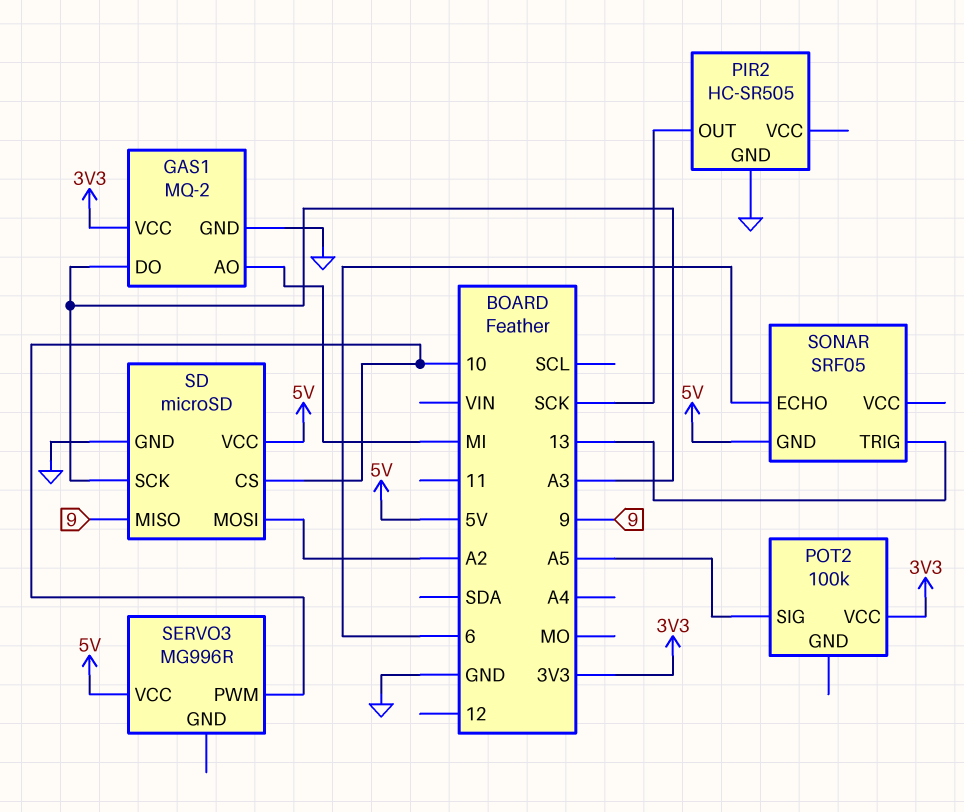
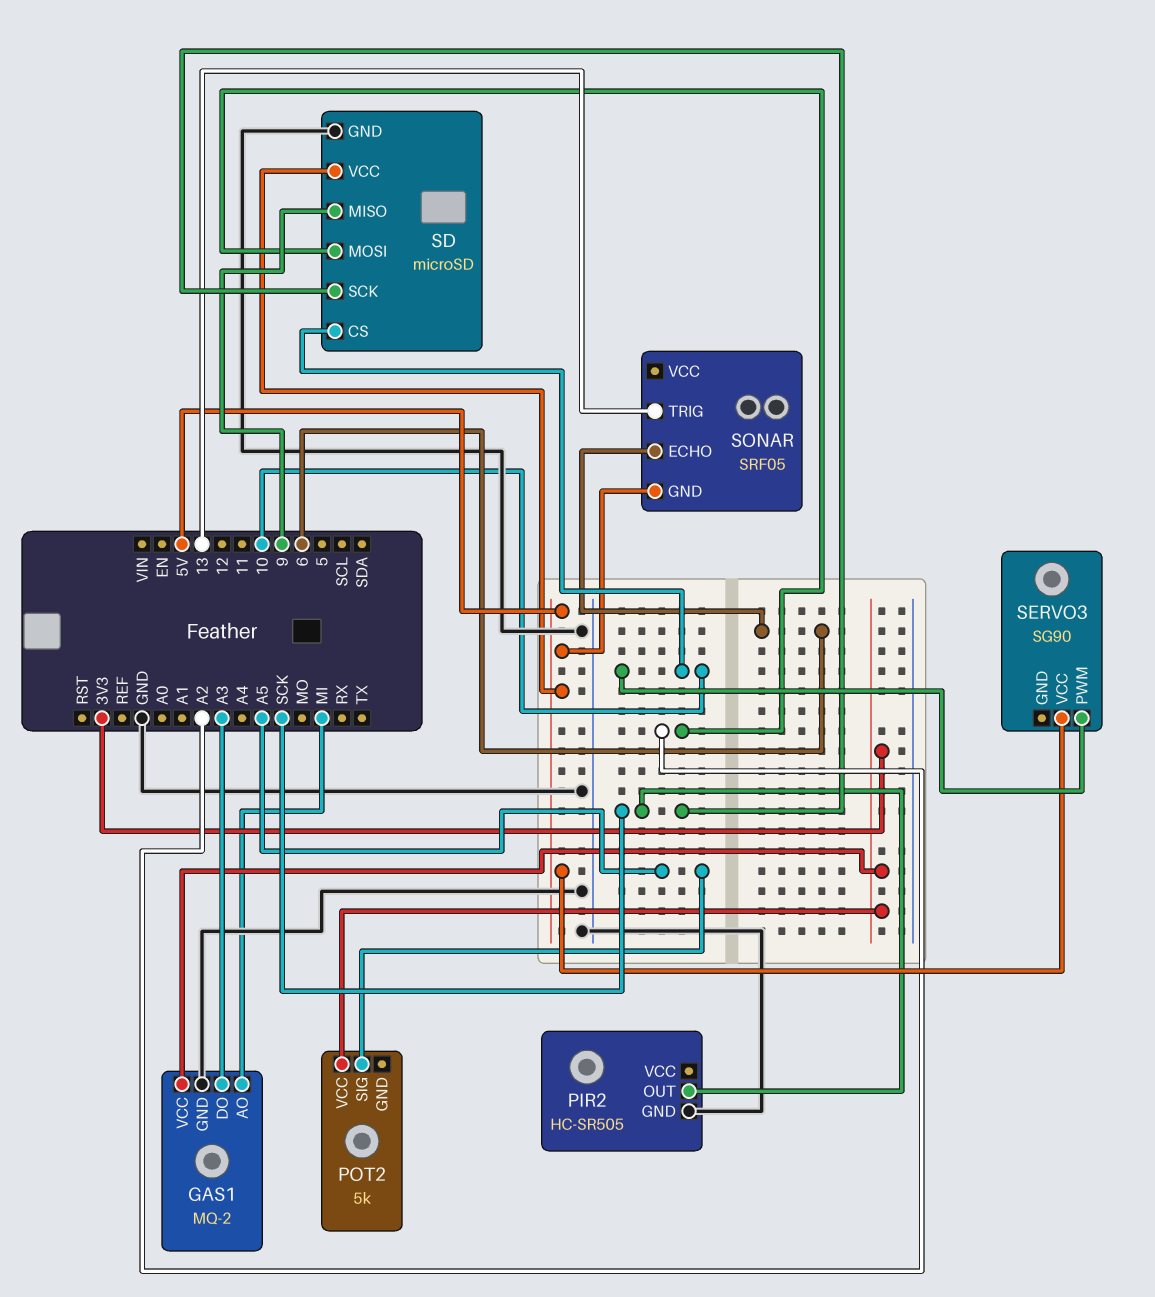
POT2: 100k -> 5k
SD pin SCK: A3 -> SCK
SERVO3: MG996R -> SG90

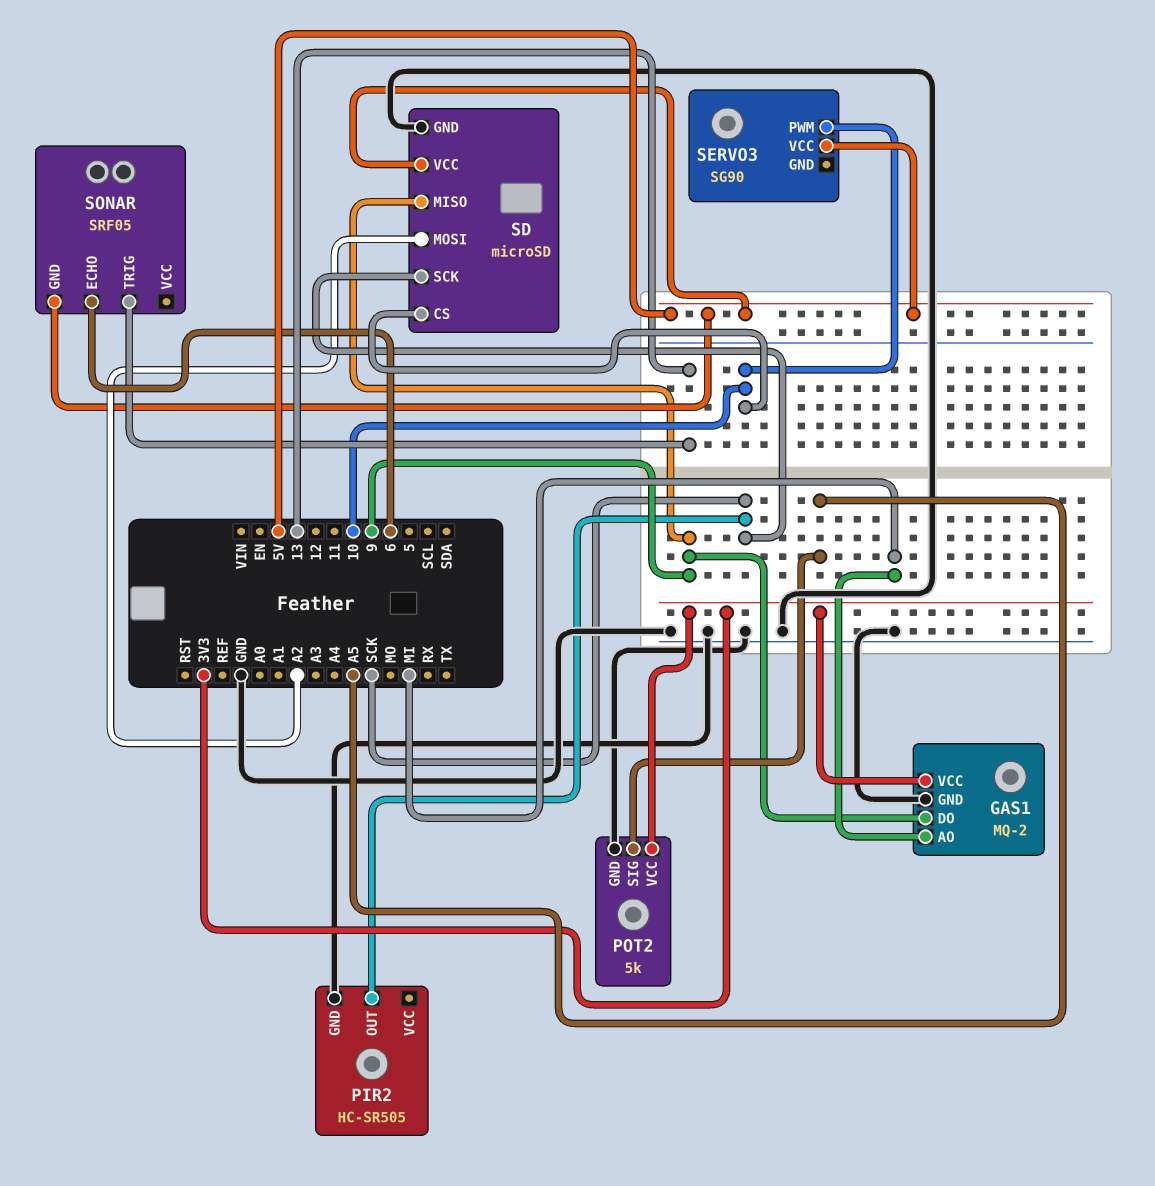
GAS1 pin DO: A3 -> 9
POT2 pin GND: none -> GND

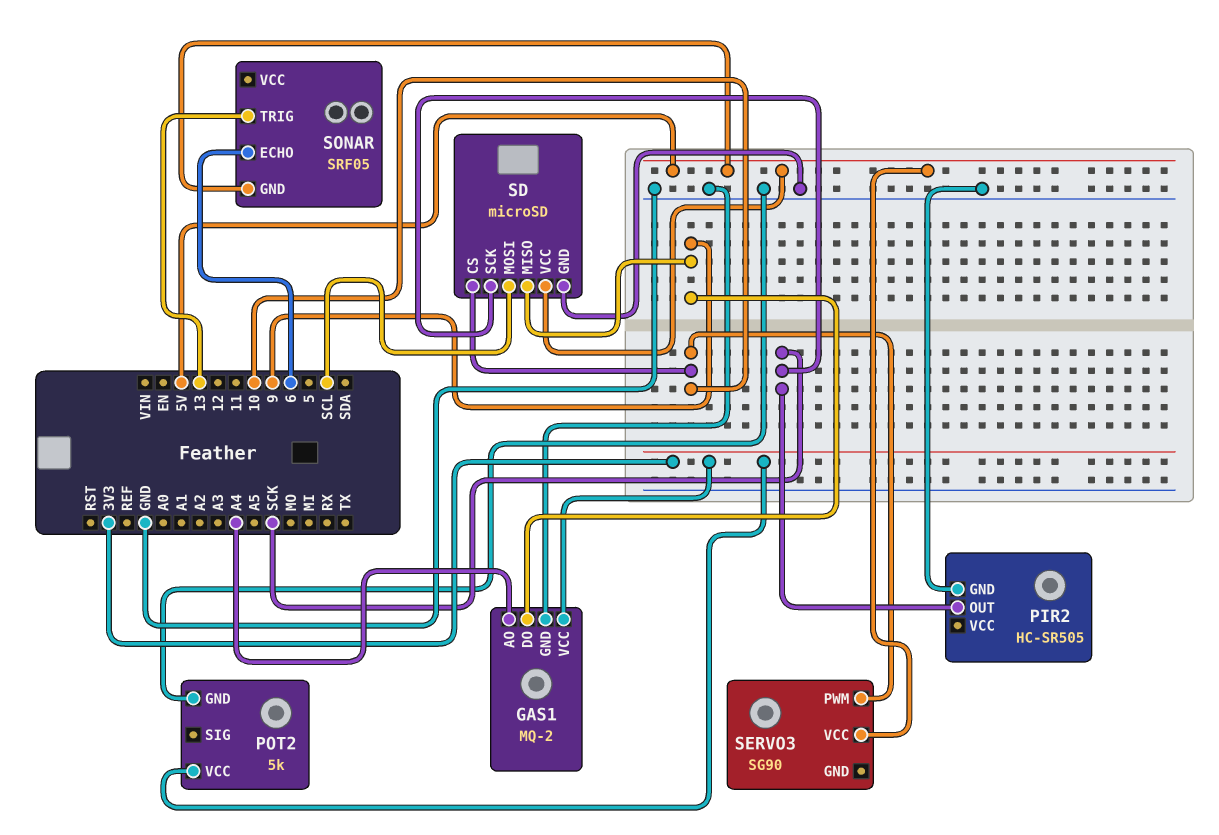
GAS1 pin AO: MI -> A4
POT2 pin SIG: A5 -> none
SD pin MOSI: A2 -> SCL

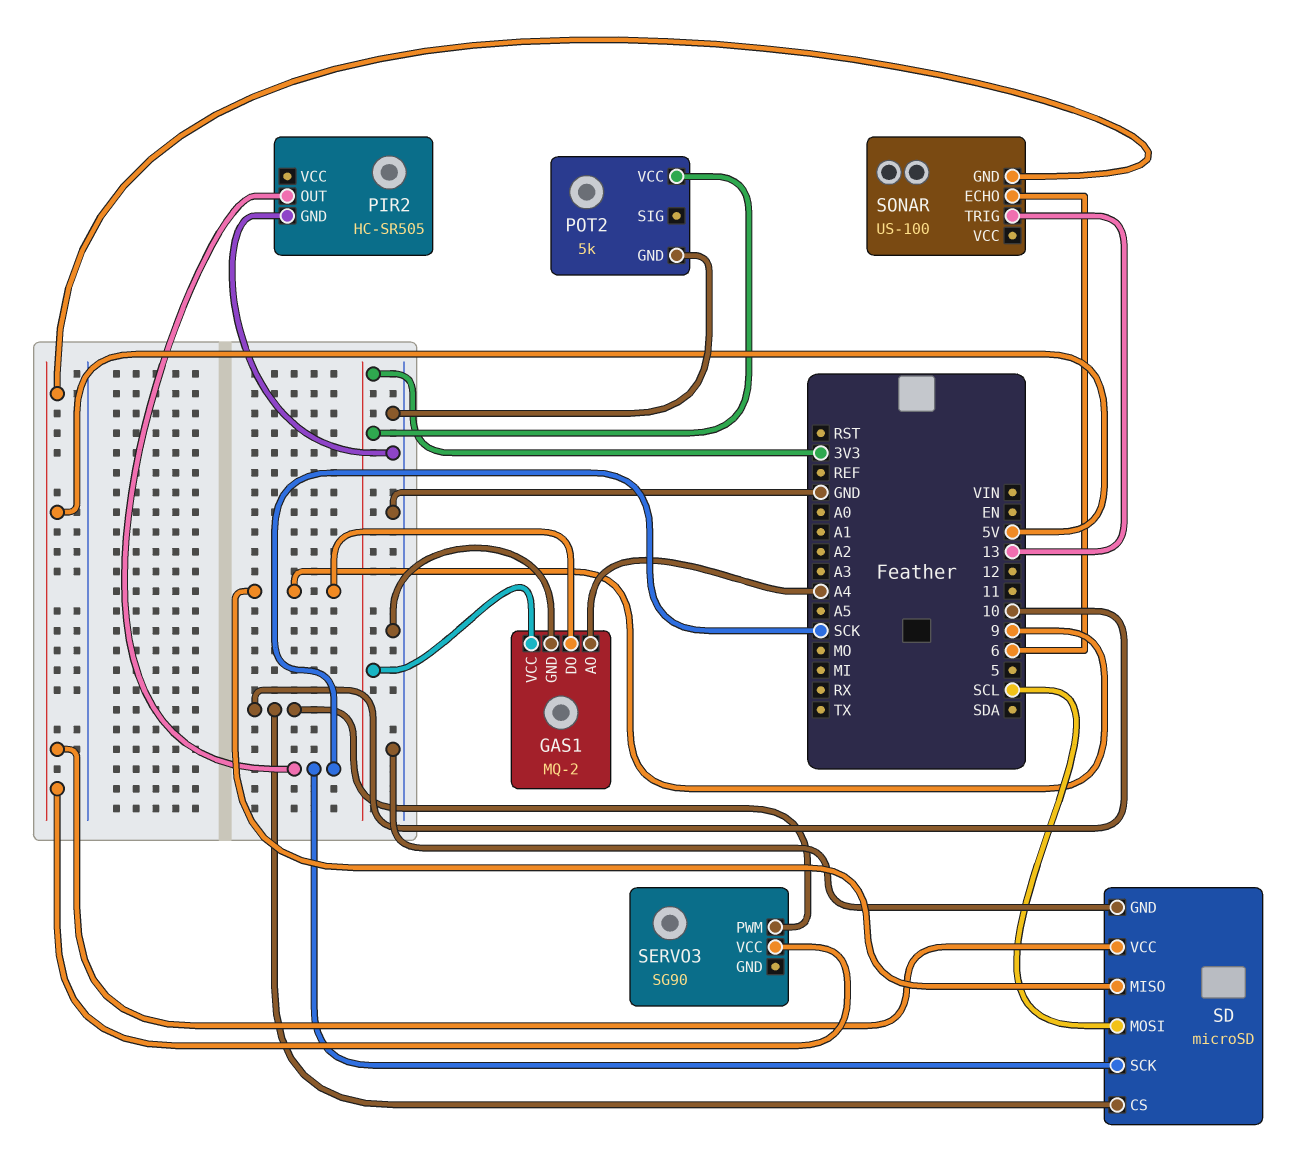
SONAR: SRF05 -> US-100

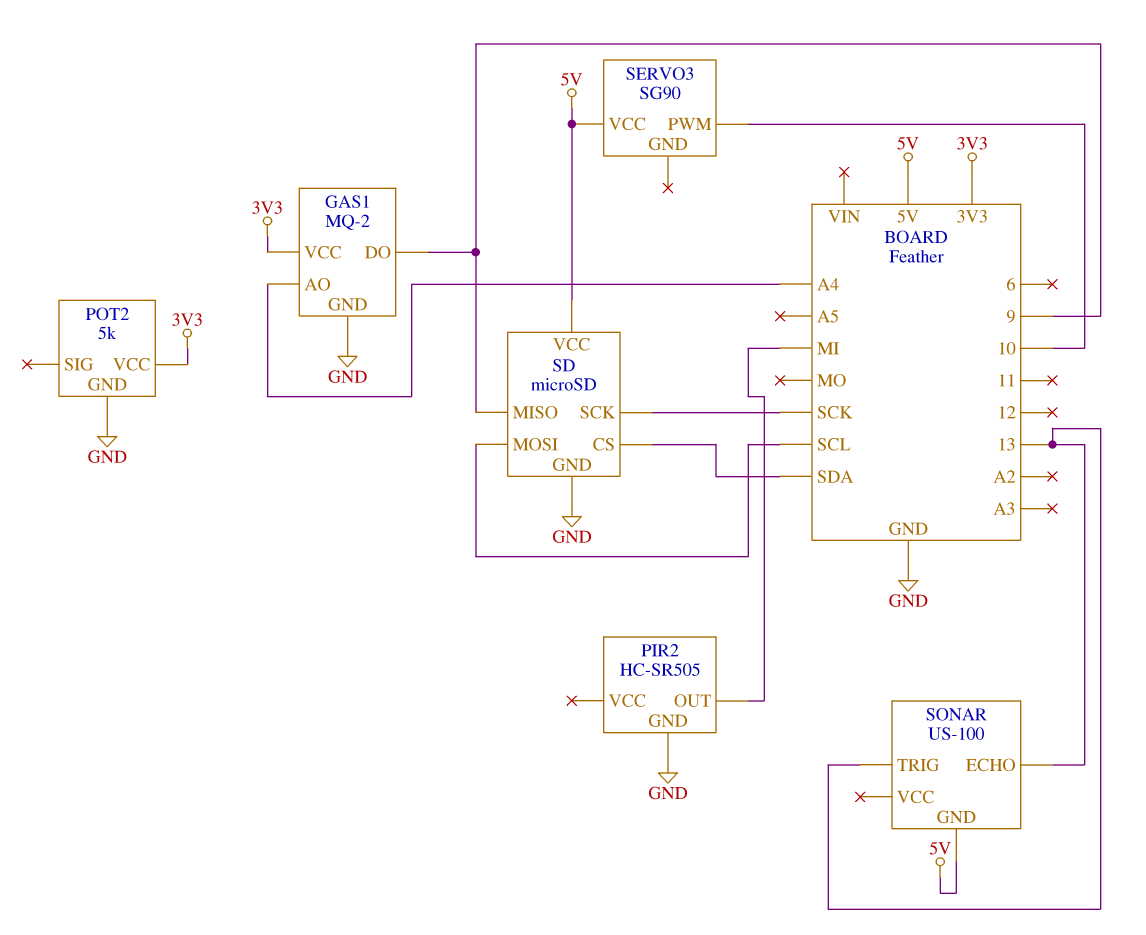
PIR2 pin OUT: SCK -> MI
SD pin CS: 10 -> SDA
SONAR pin ECHO: 6 -> 13

